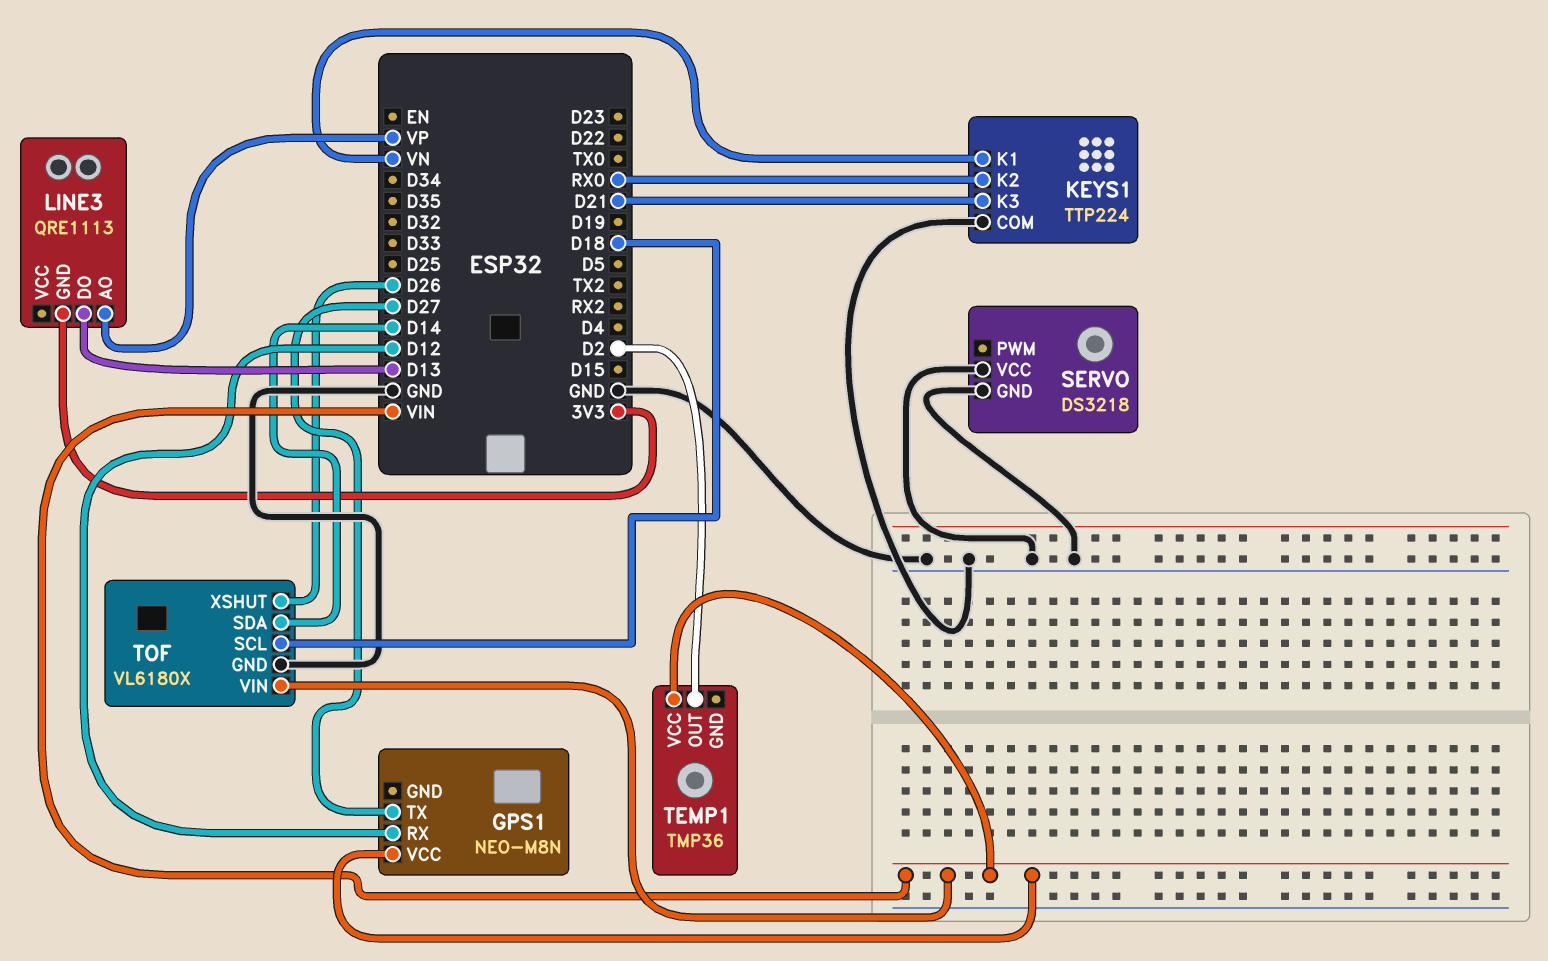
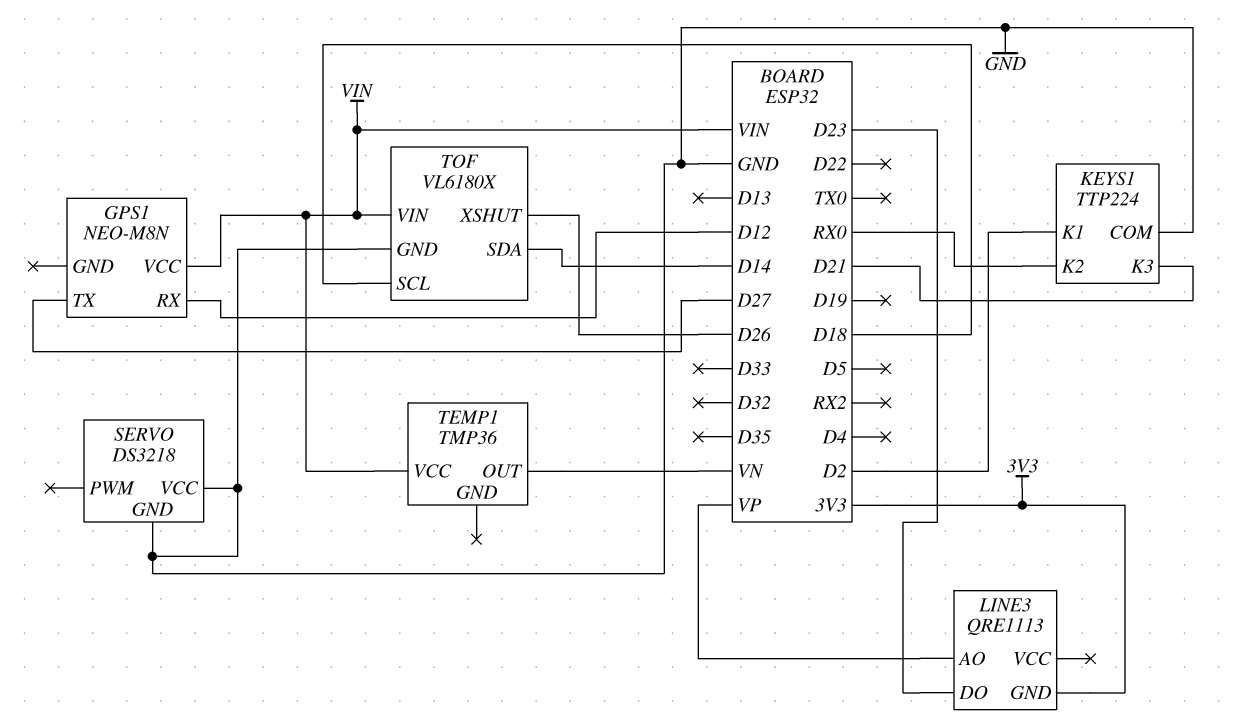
KEYS1 pin K1: VN -> D2
LINE3 pin DO: D13 -> D23
TEMP1 pin OUT: D2 -> VN

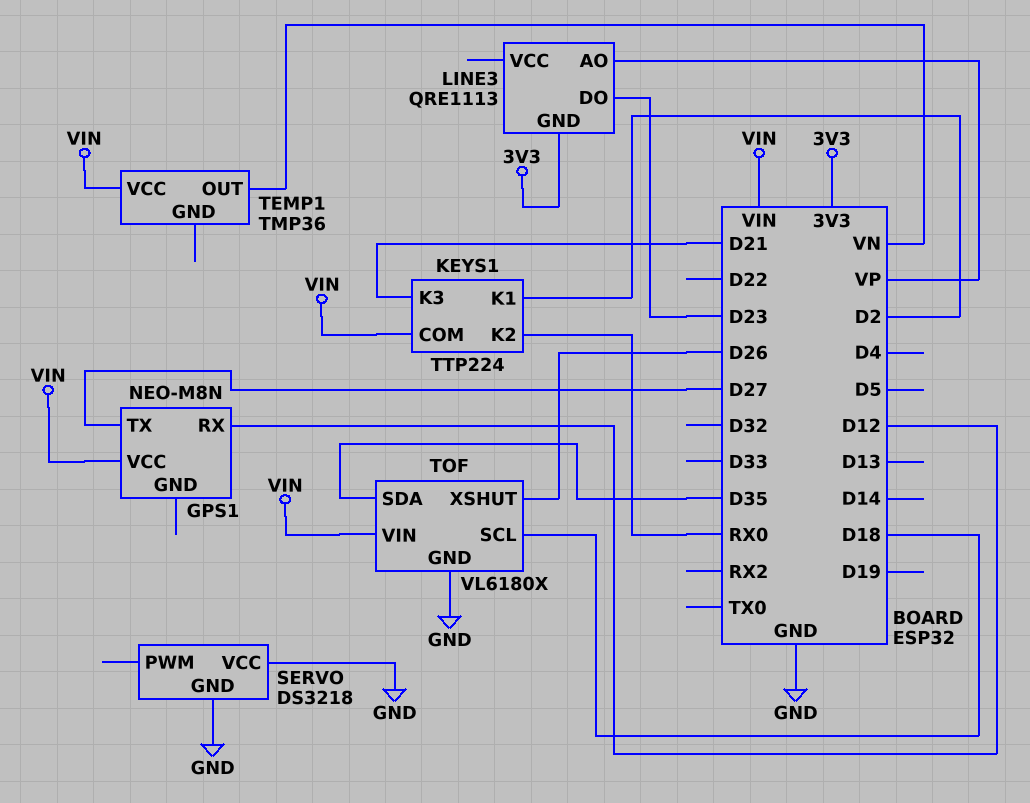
KEYS1 pin COM: GND -> VIN
TOF pin SDA: D14 -> D35

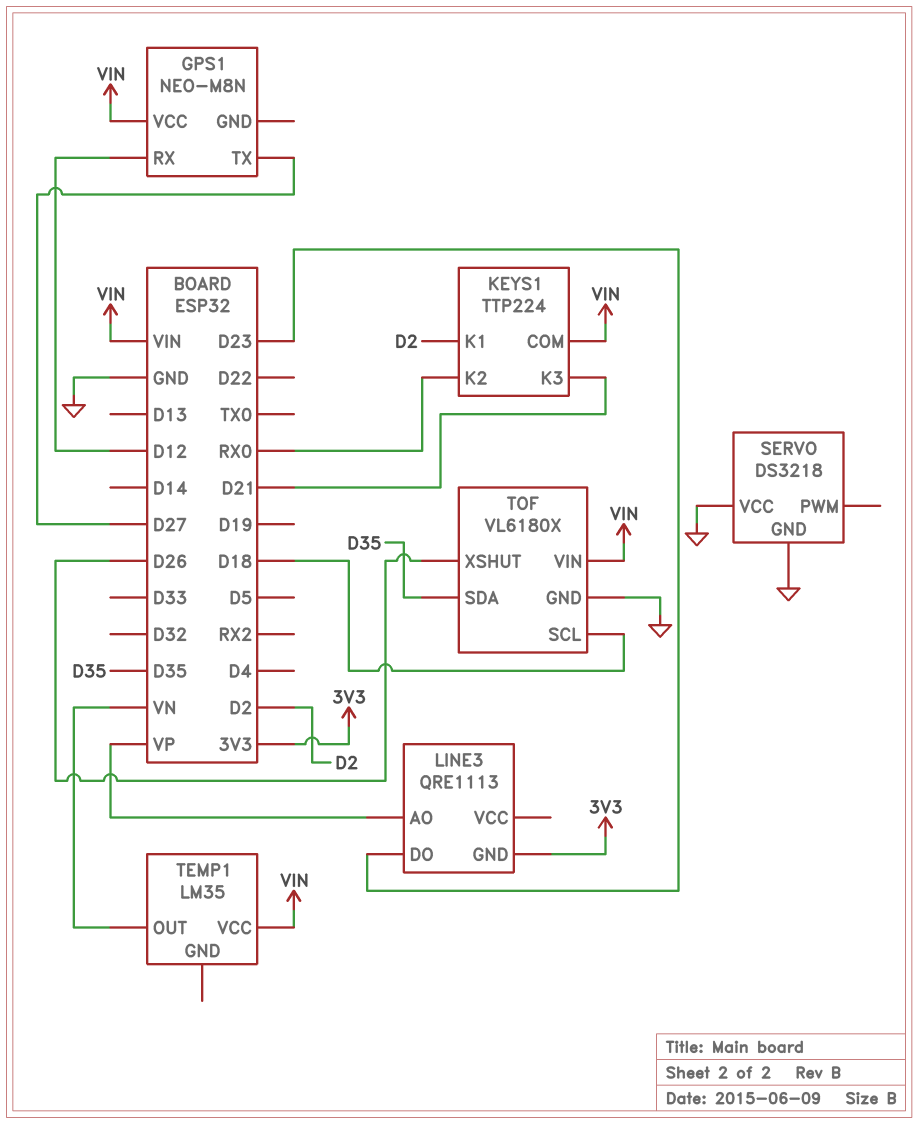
TEMP1: TMP36 -> LM35

